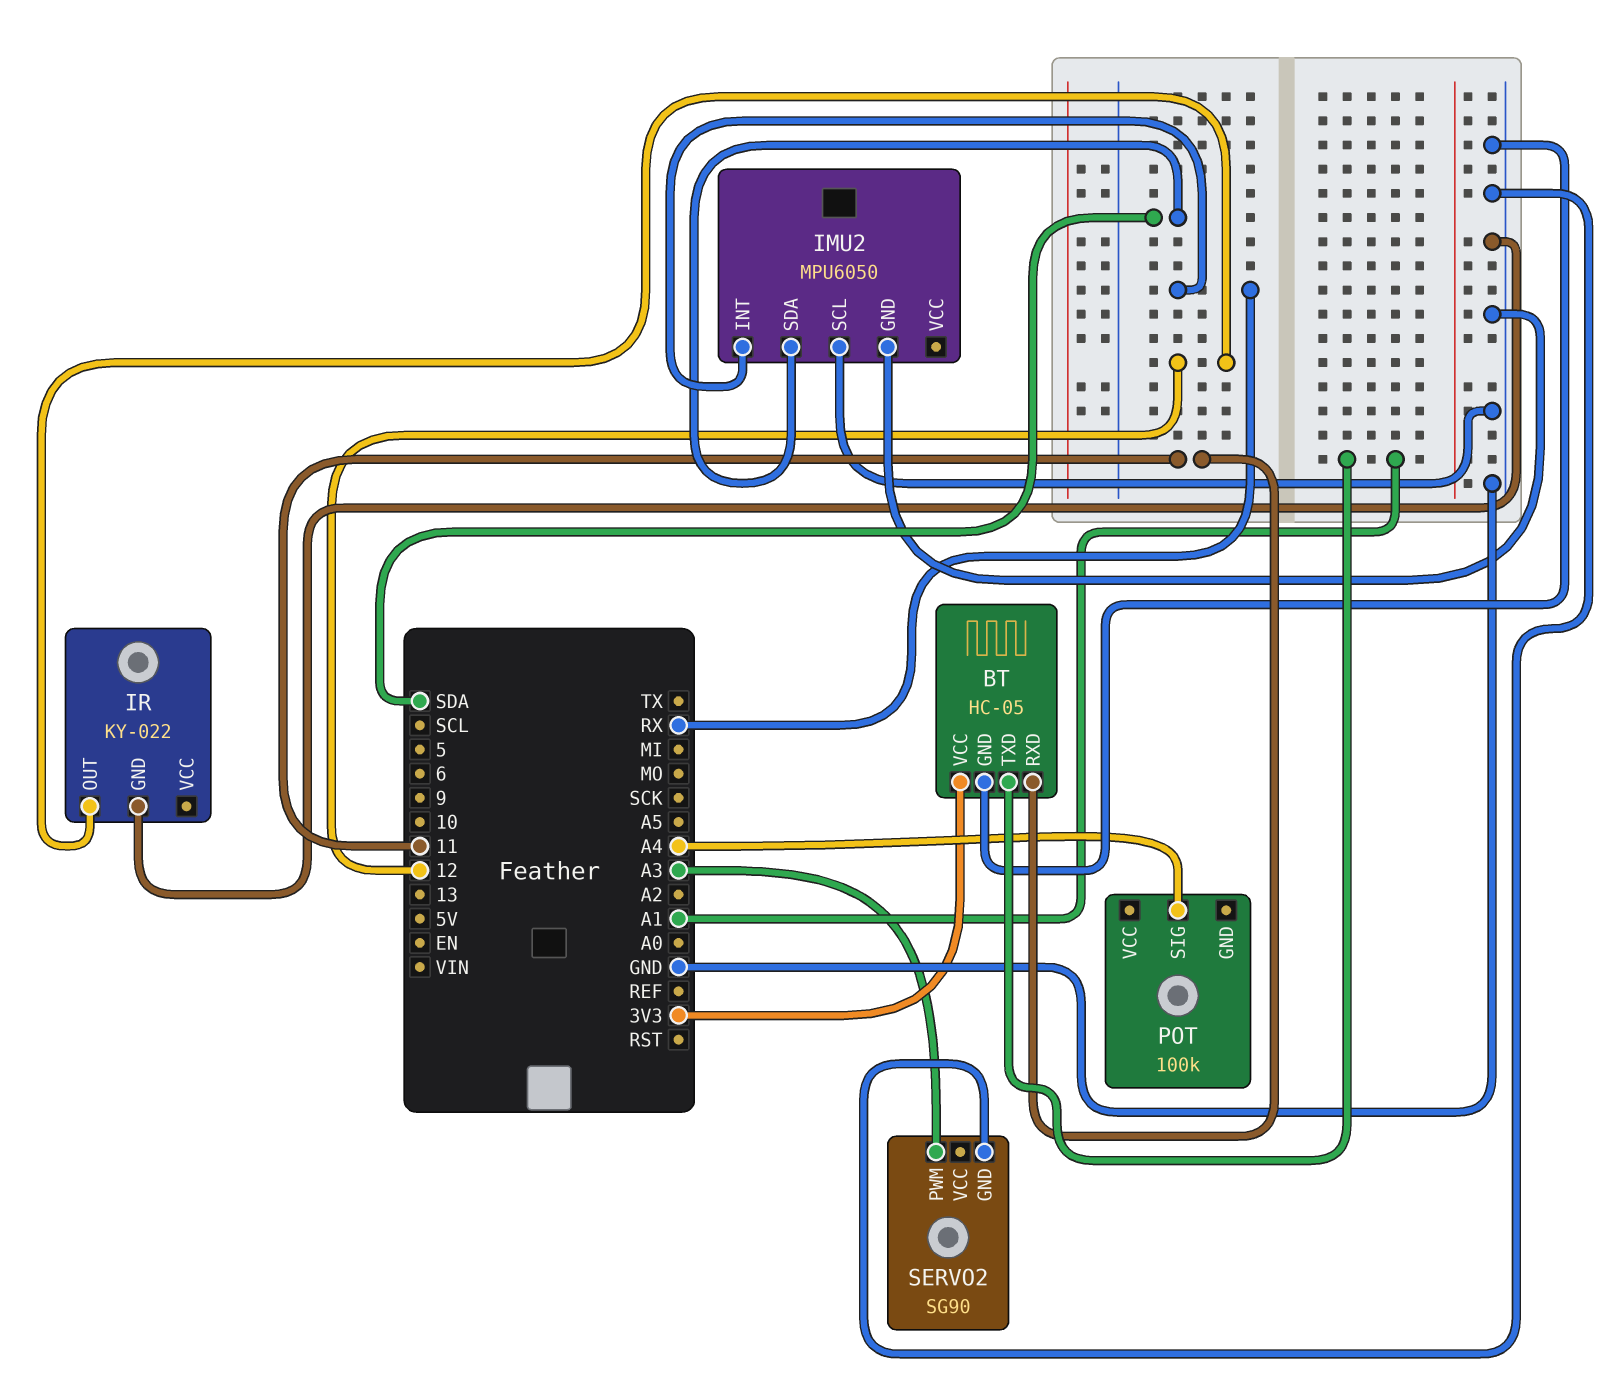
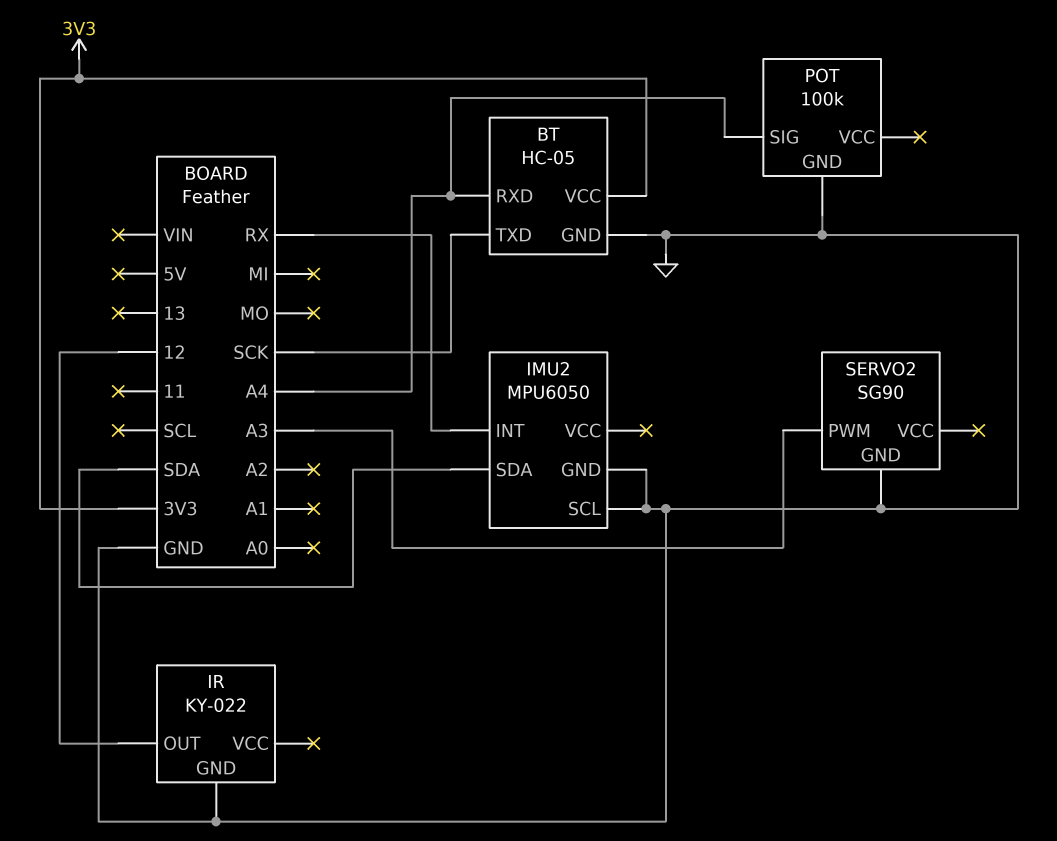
BT pin RXD: 11 -> A4
BT pin TXD: A1 -> SCK
POT pin GND: none -> GND

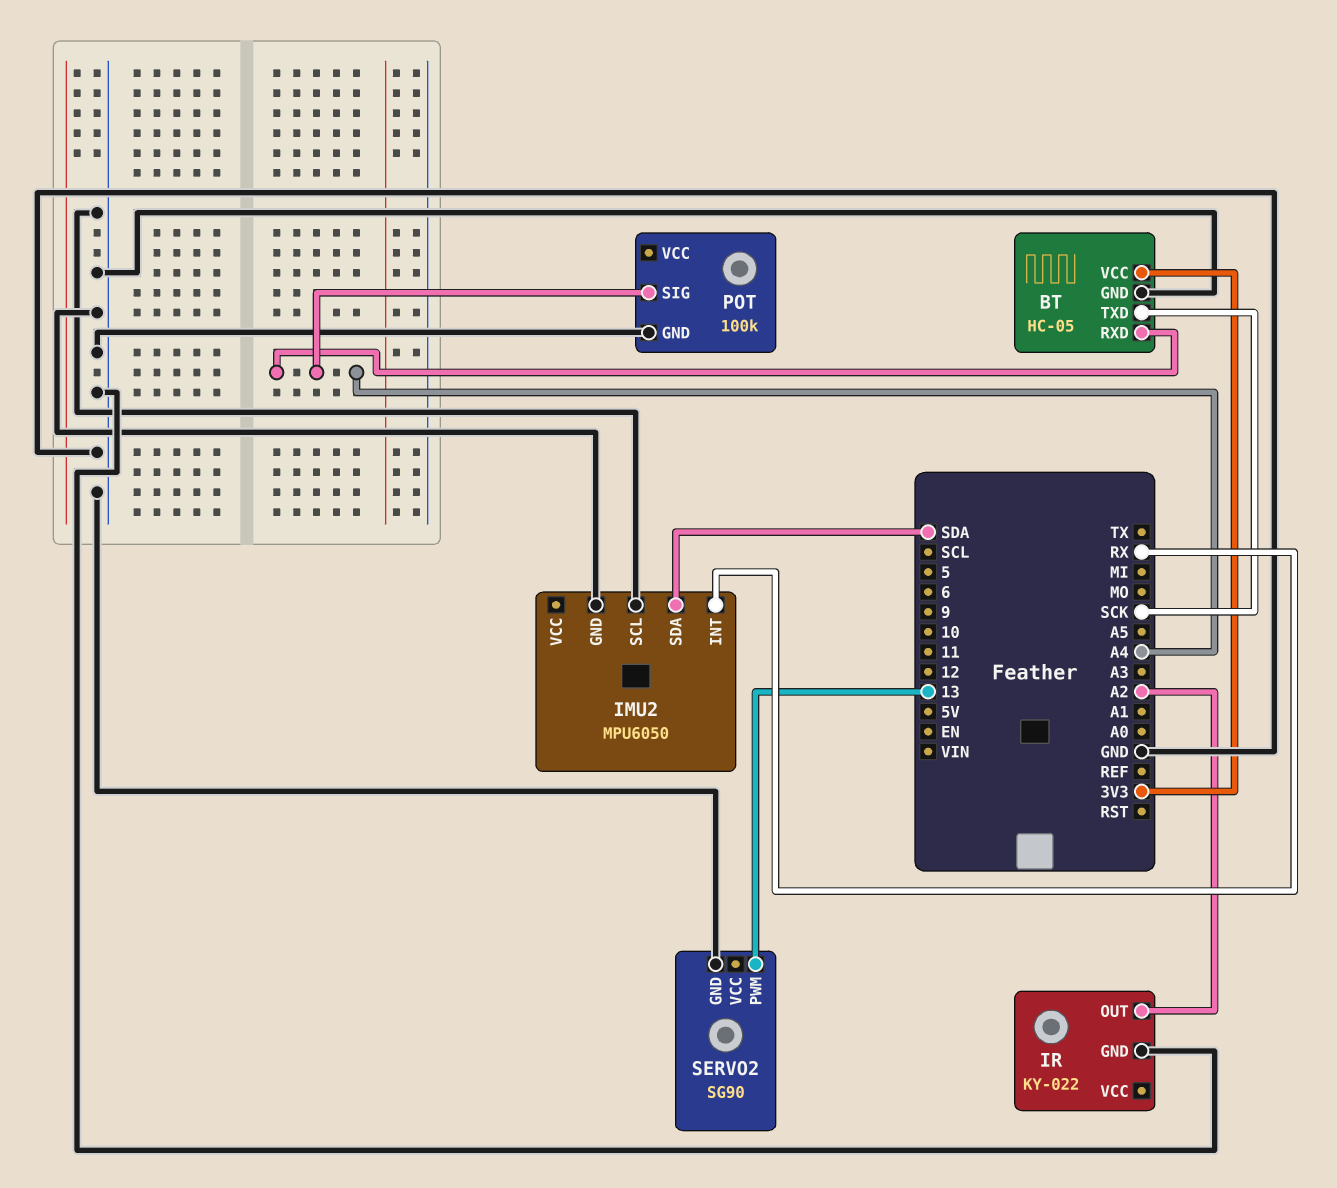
IR pin OUT: 12 -> A2
SERVO2 pin PWM: A3 -> 13

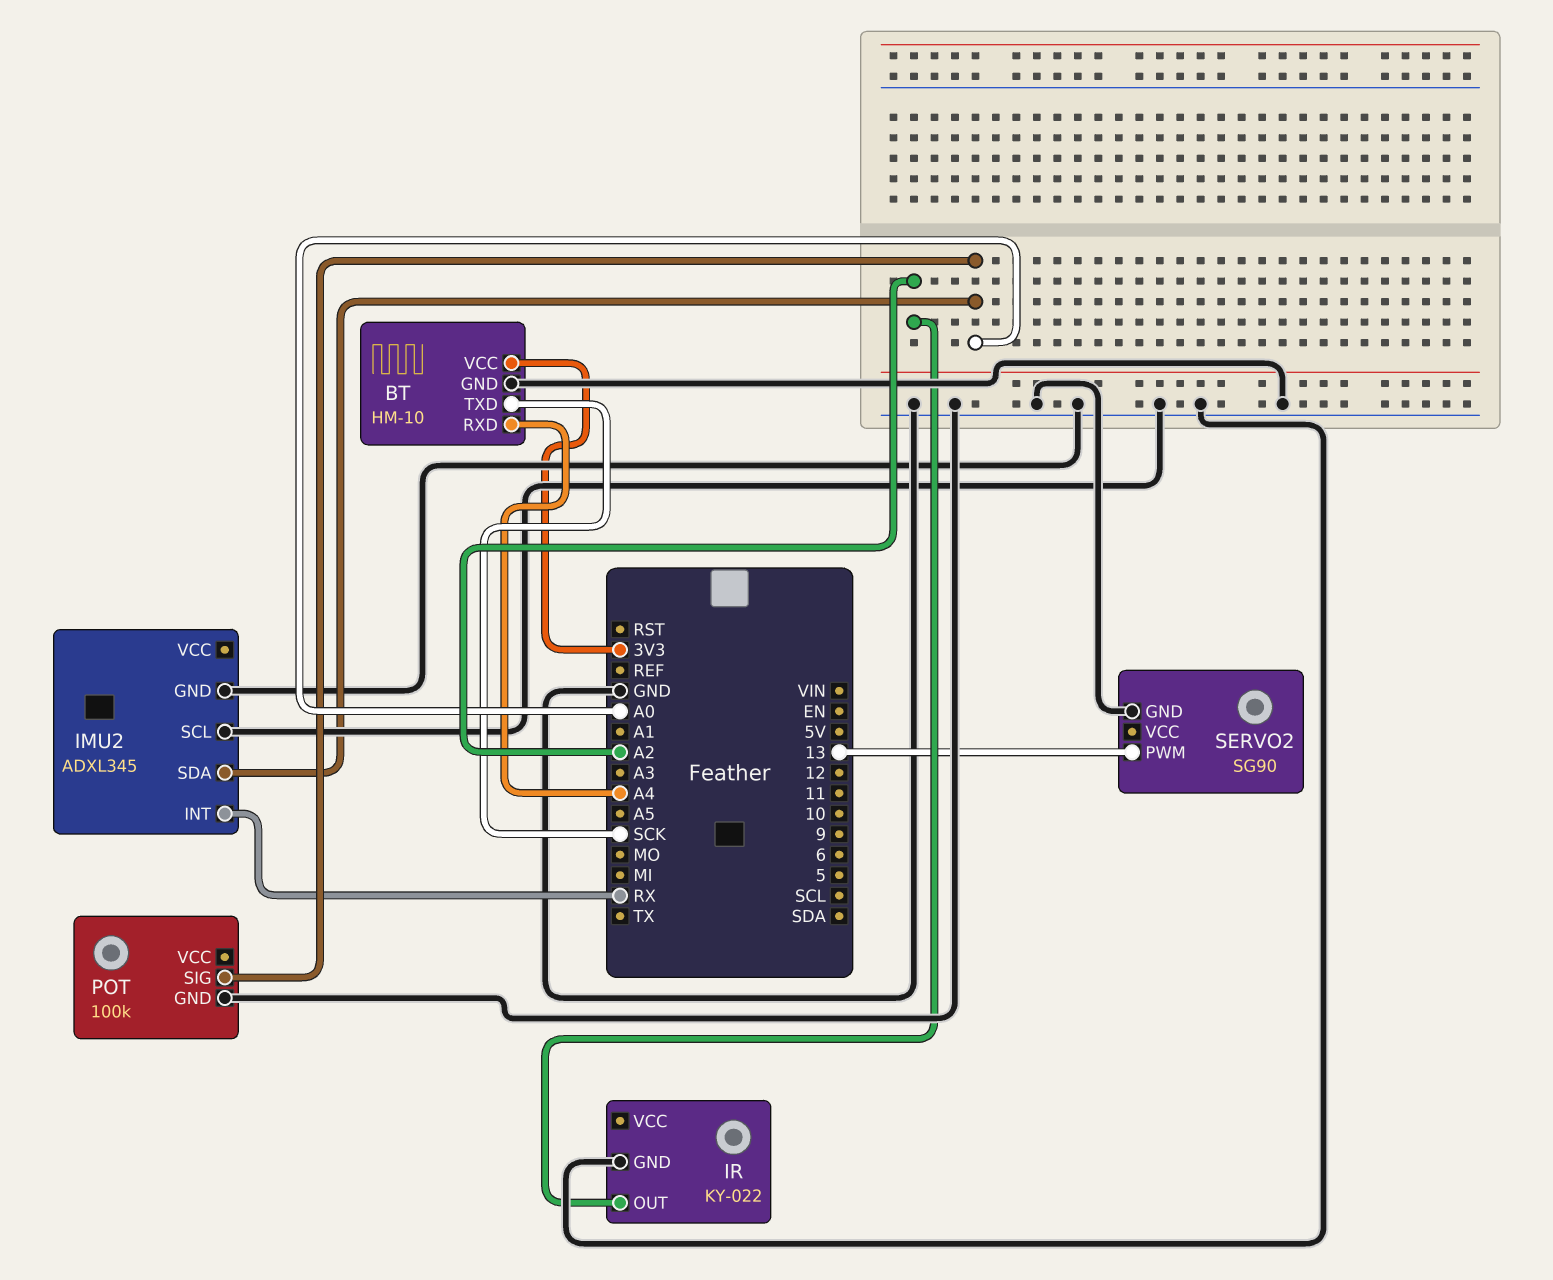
BT: HC-05 -> HM-10
IMU2: MPU6050 -> ADXL345
IMU2 pin SDA: SDA -> A0
POT pin SIG: A4 -> A0

